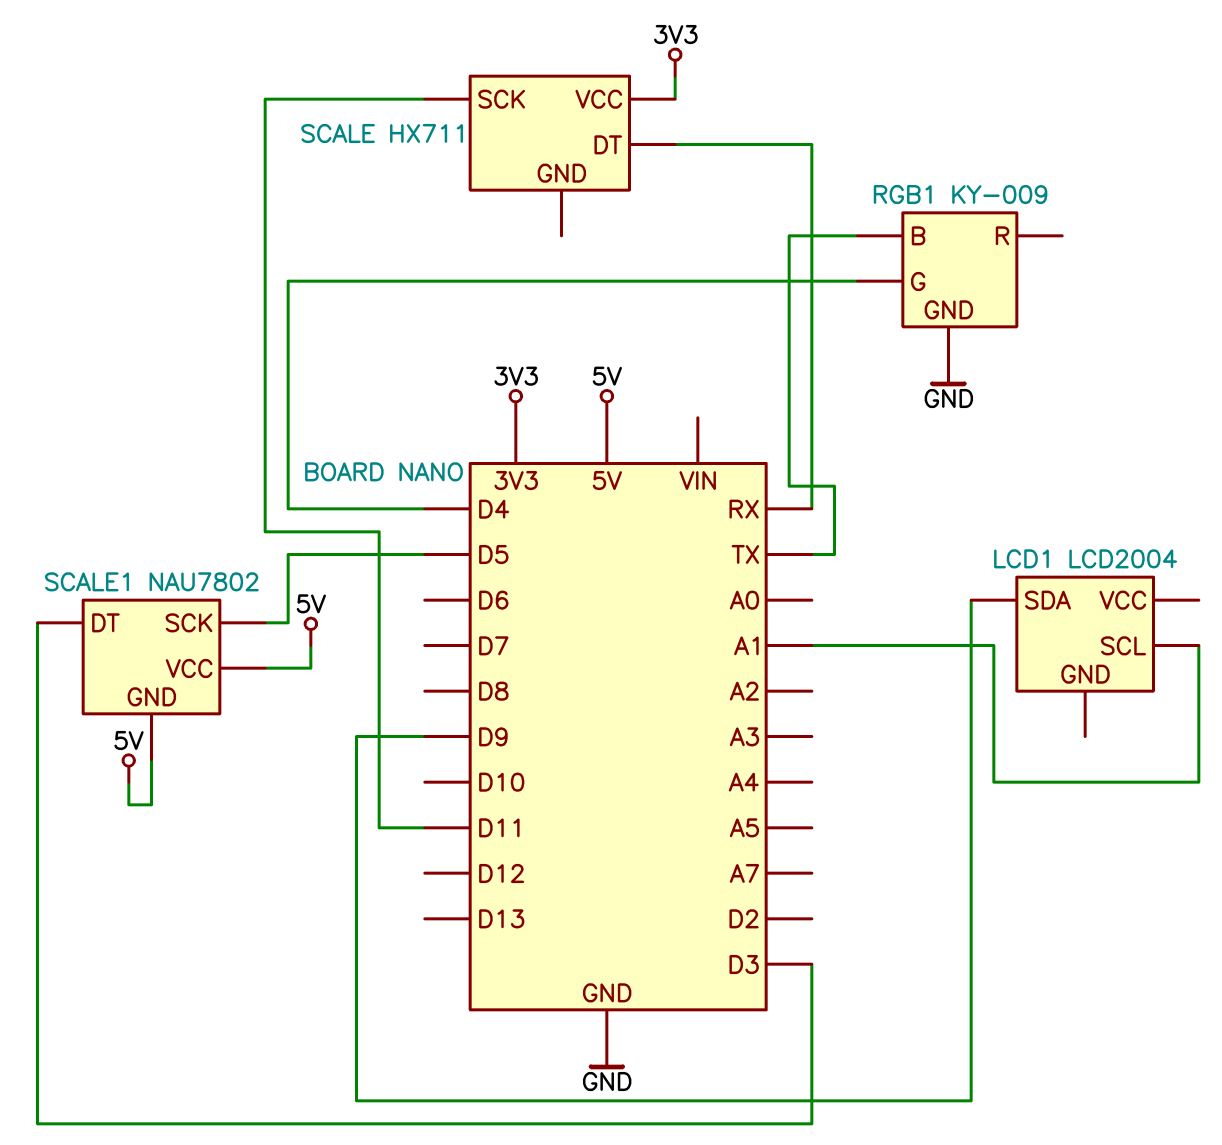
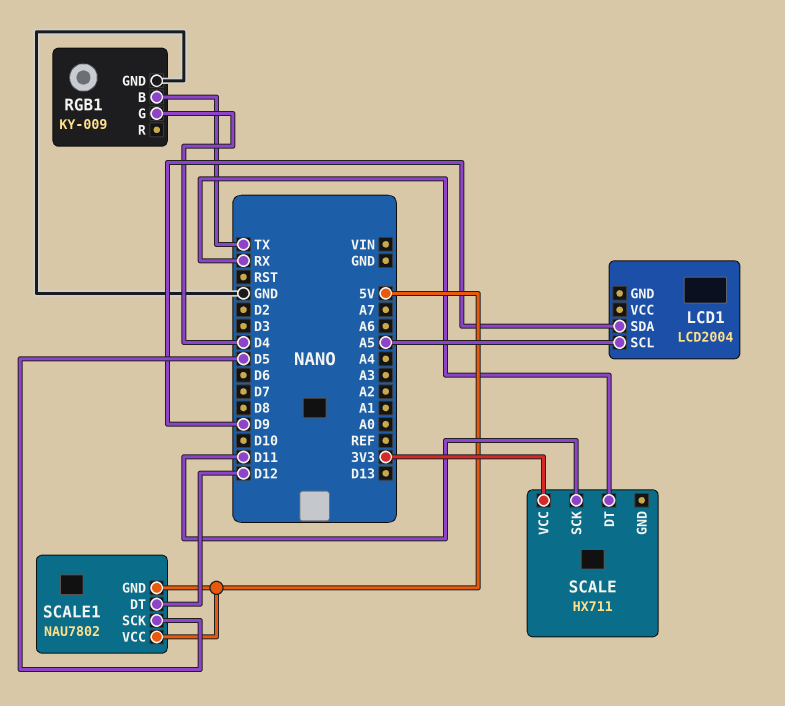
LCD1 pin SCL: A1 -> A5
SCALE1 pin DT: D3 -> D12

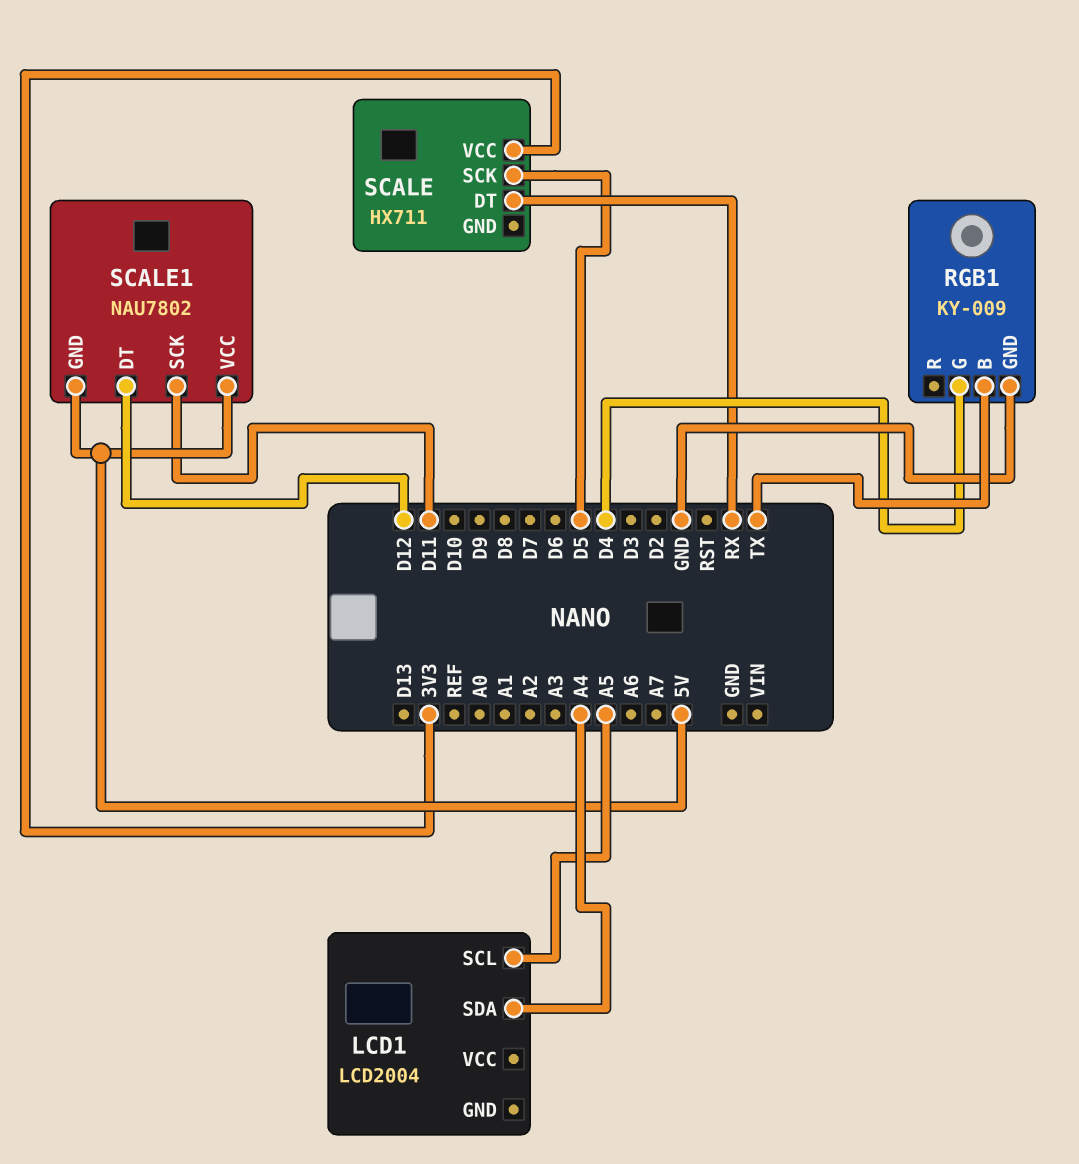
LCD1 pin SDA: D9 -> A4
SCALE pin SCK: D11 -> D5
SCALE1 pin SCK: D5 -> D11

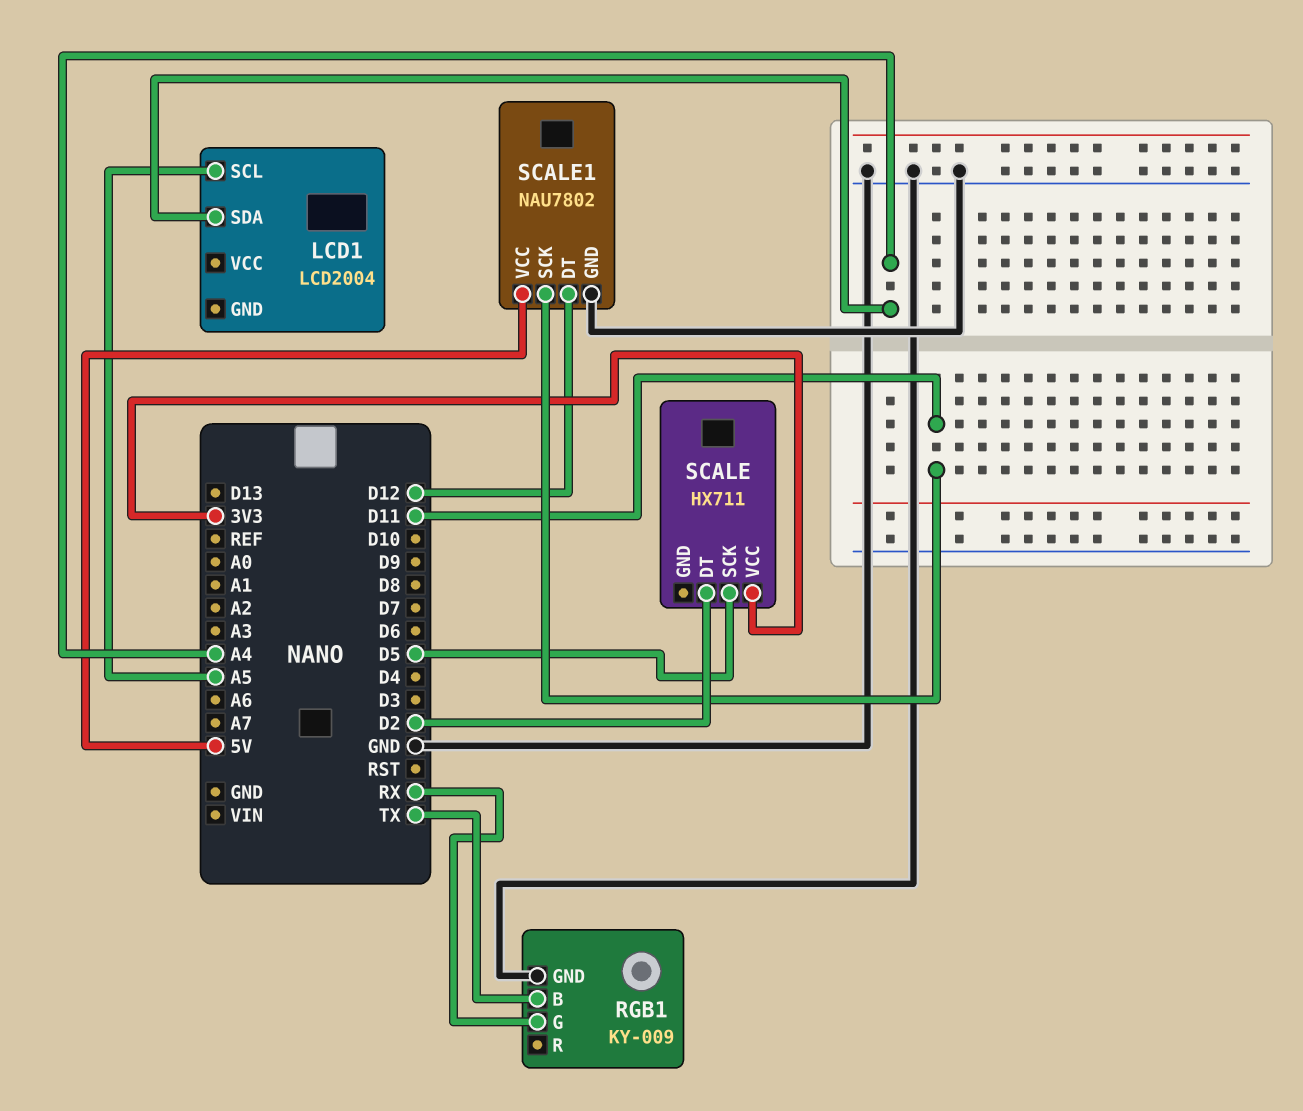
RGB1 pin G: D4 -> RX
SCALE pin DT: RX -> D2
SCALE1 pin GND: 5V -> GND

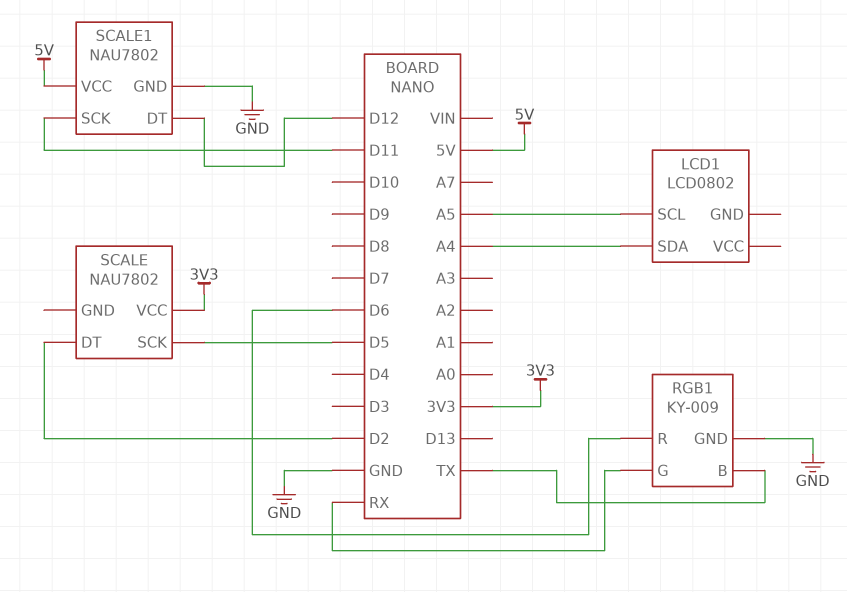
LCD1: LCD2004 -> LCD0802
RGB1 pin R: none -> D6
SCALE: HX711 -> NAU7802

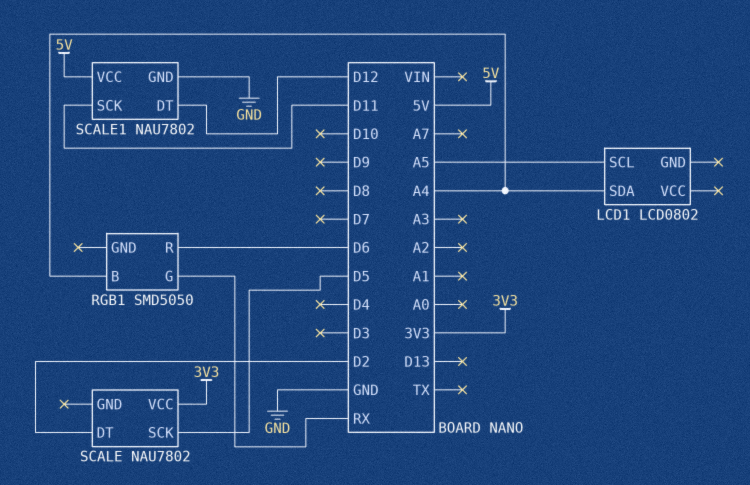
RGB1: KY-009 -> SMD5050
RGB1 pin B: TX -> A4
RGB1 pin GND: GND -> none

